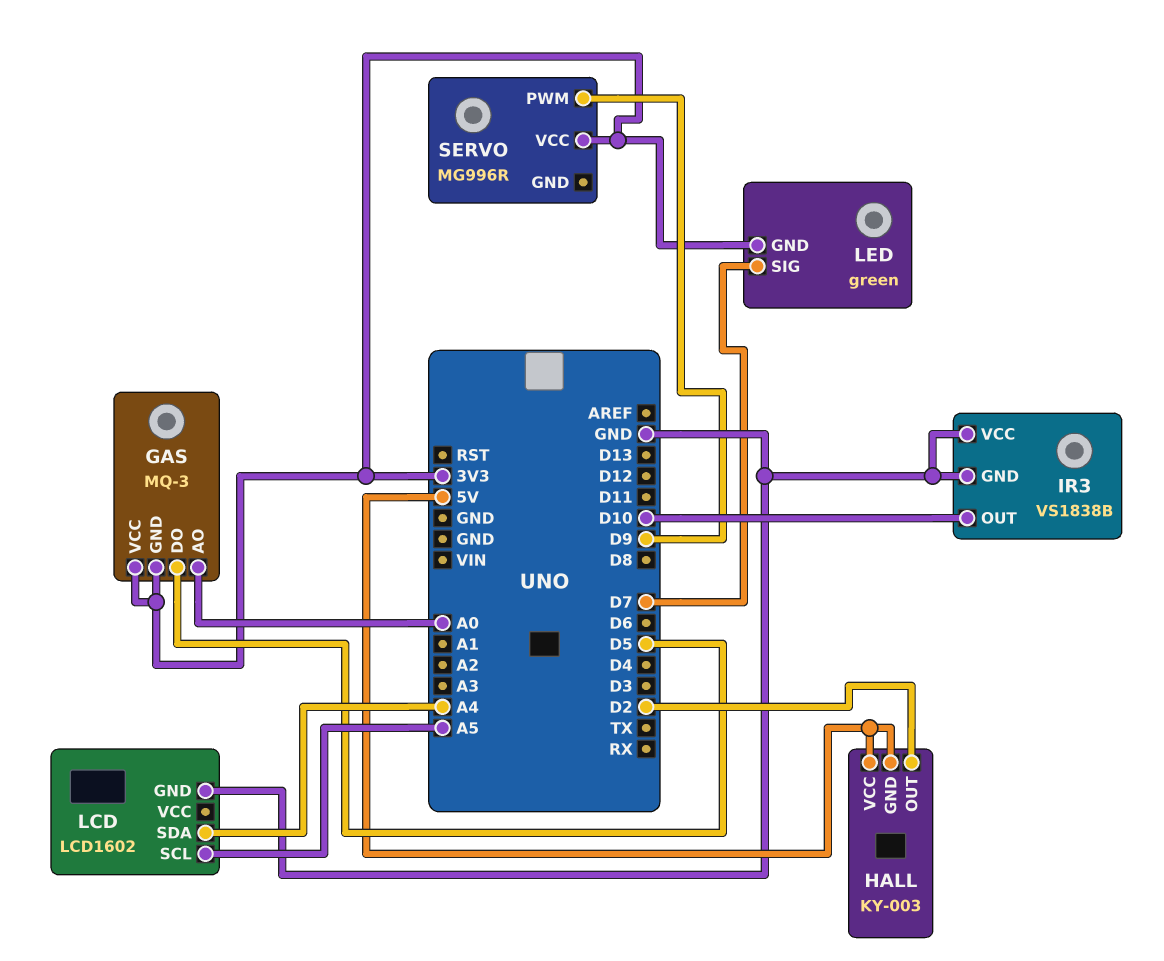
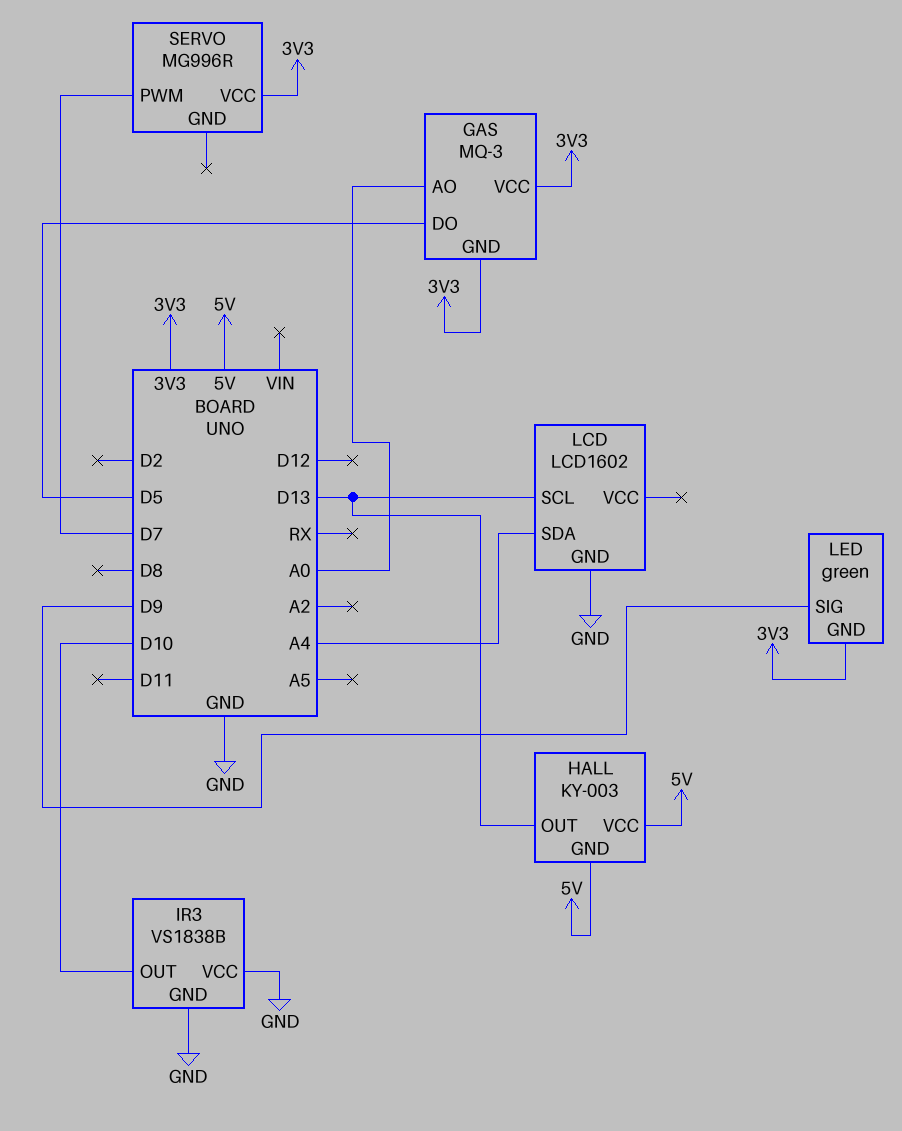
HALL pin OUT: D2 -> D13
LCD pin SCL: A5 -> D13
LED pin SIG: D7 -> D9
SERVO pin PWM: D9 -> D7

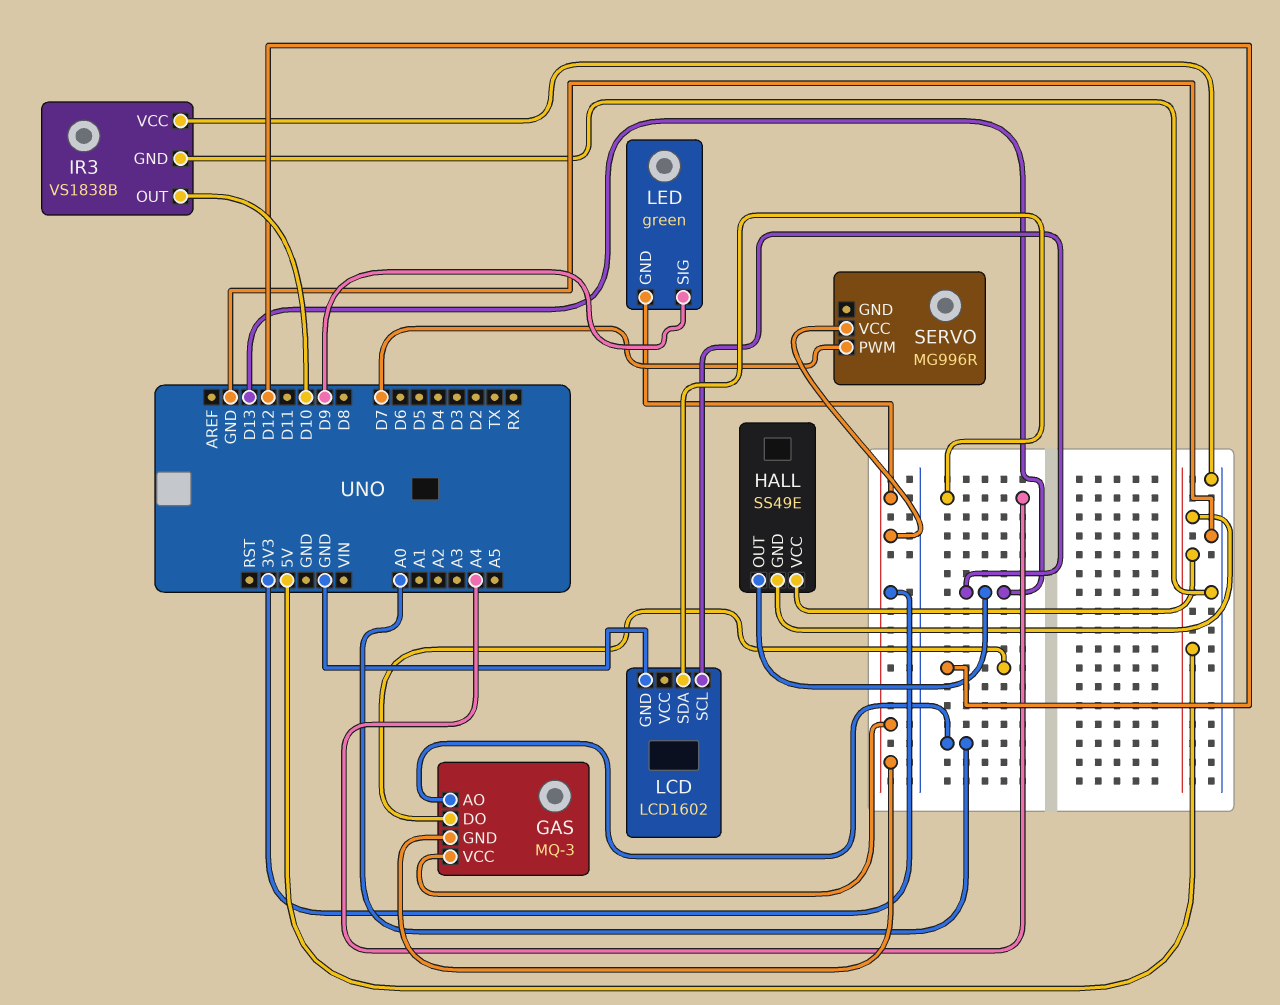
GAS pin DO: D5 -> D12
HALL: KY-003 -> SS49E

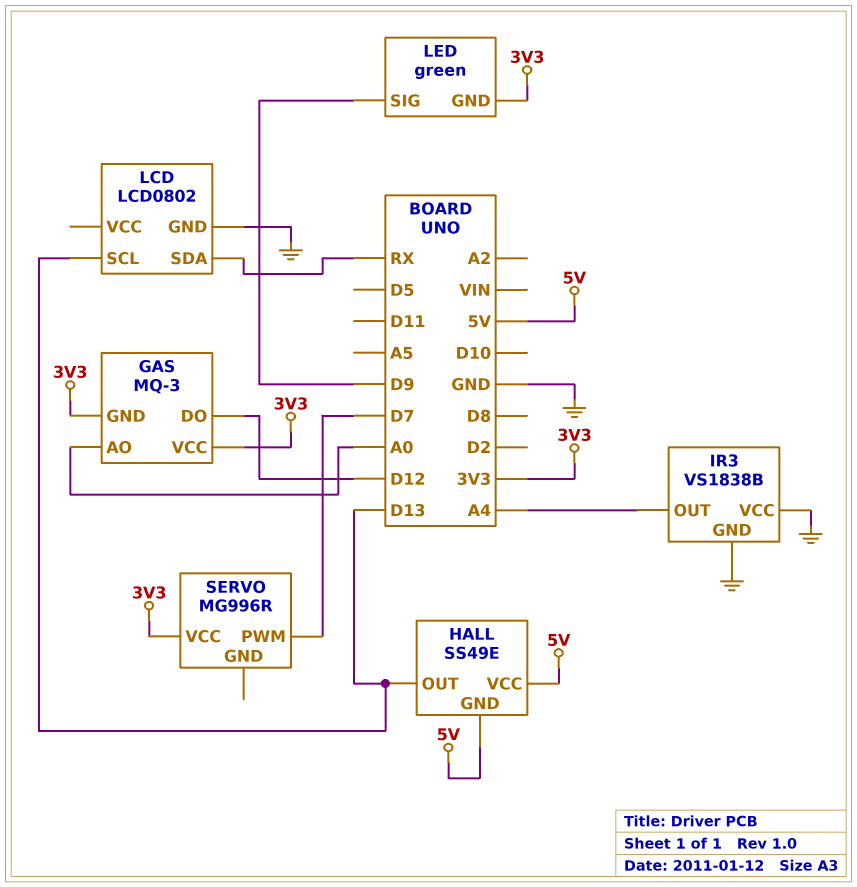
IR3 pin OUT: D10 -> A4
LCD: LCD1602 -> LCD0802
LCD pin SDA: A4 -> RX

